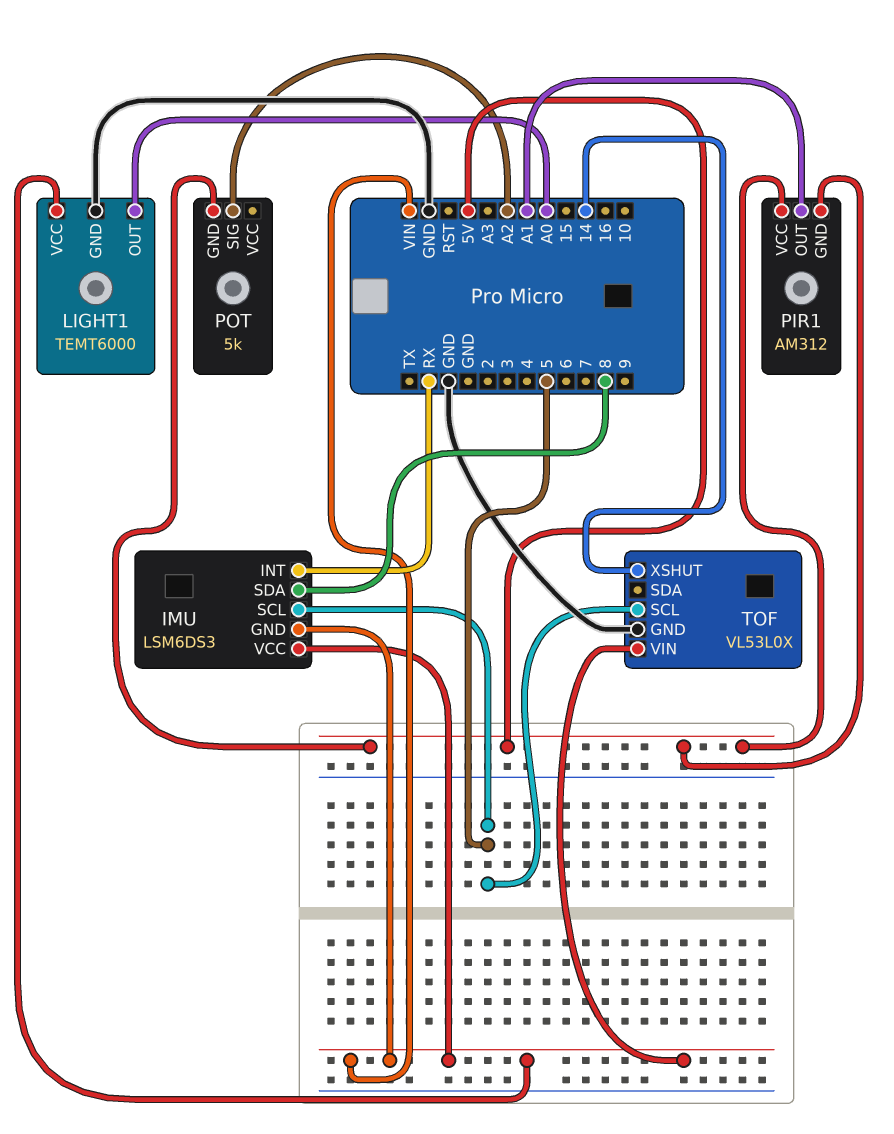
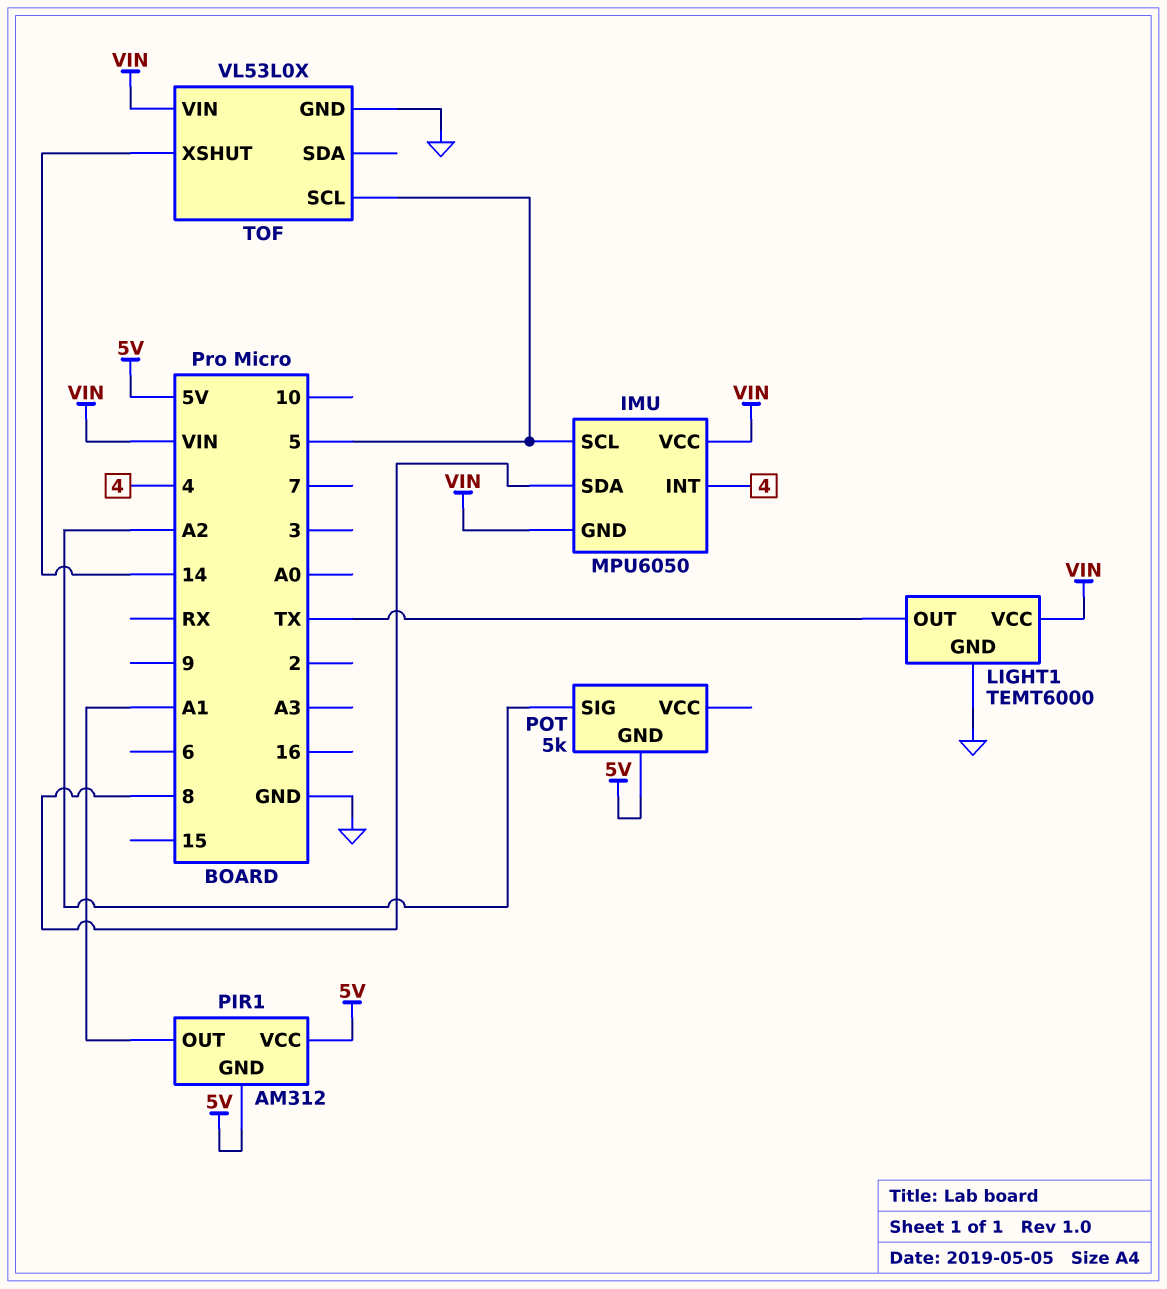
IMU: LSM6DS3 -> MPU6050
IMU pin INT: RX -> 4
LIGHT1 pin OUT: A0 -> TX

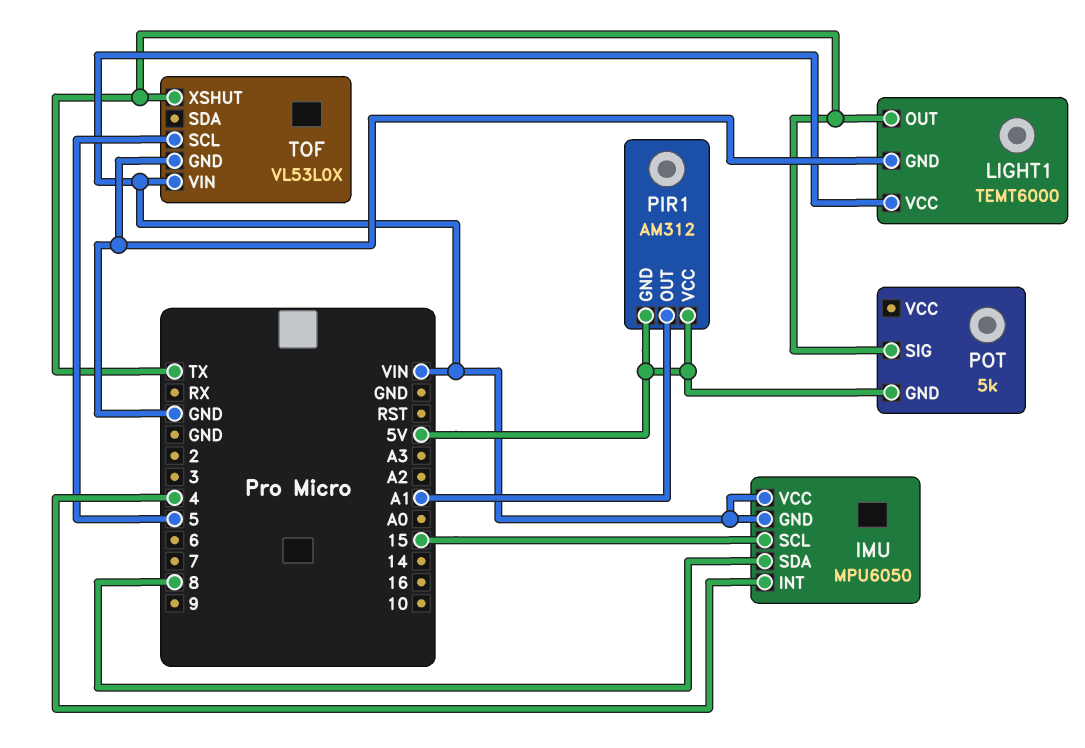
IMU pin SCL: 5 -> 15
POT pin SIG: A2 -> TX
TOF pin XSHUT: 14 -> TX

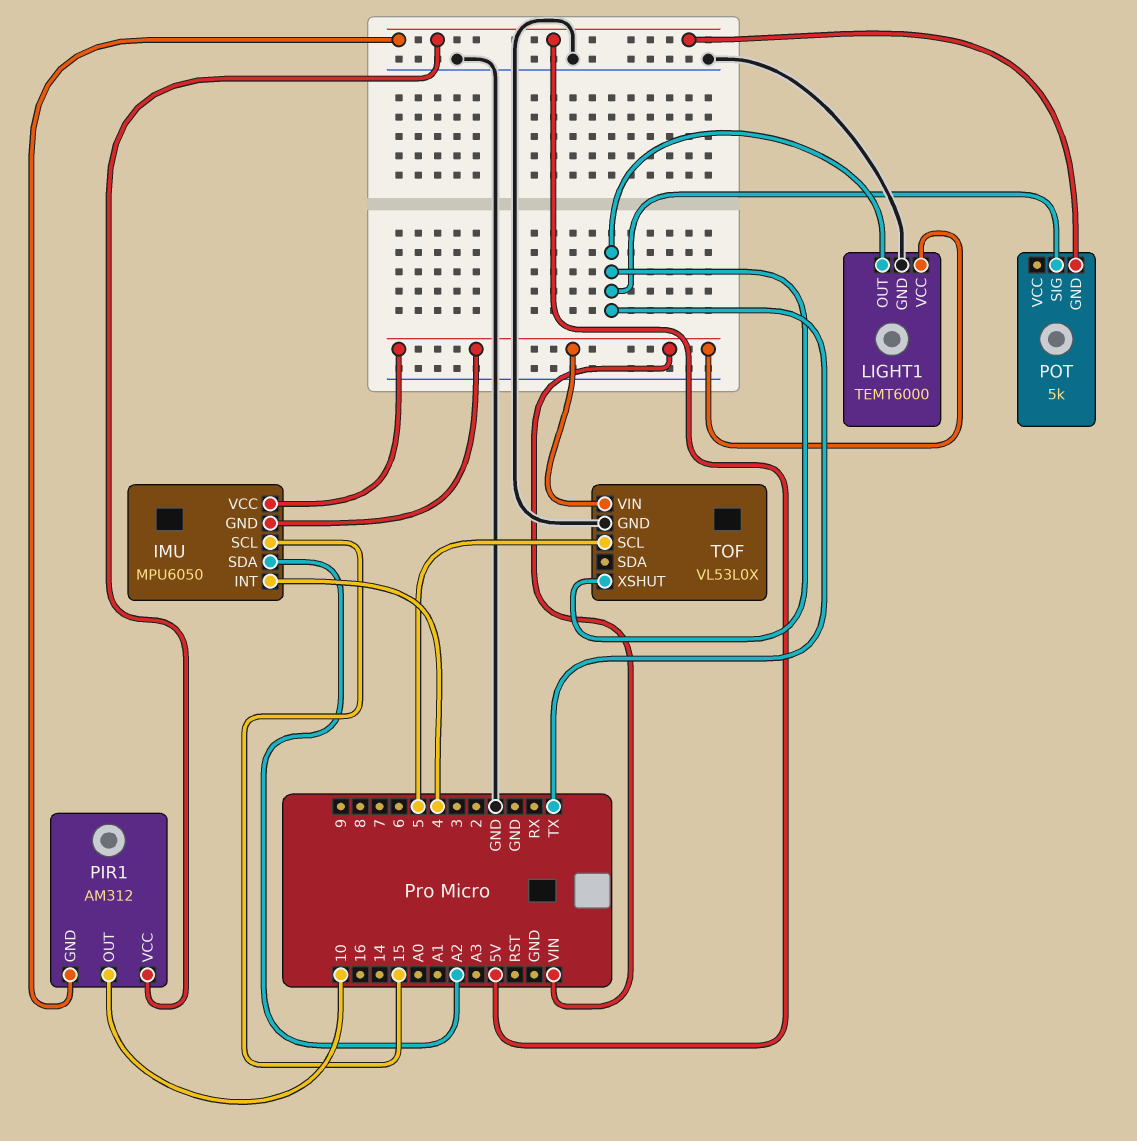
IMU pin SDA: 8 -> A2
PIR1 pin OUT: A1 -> 10

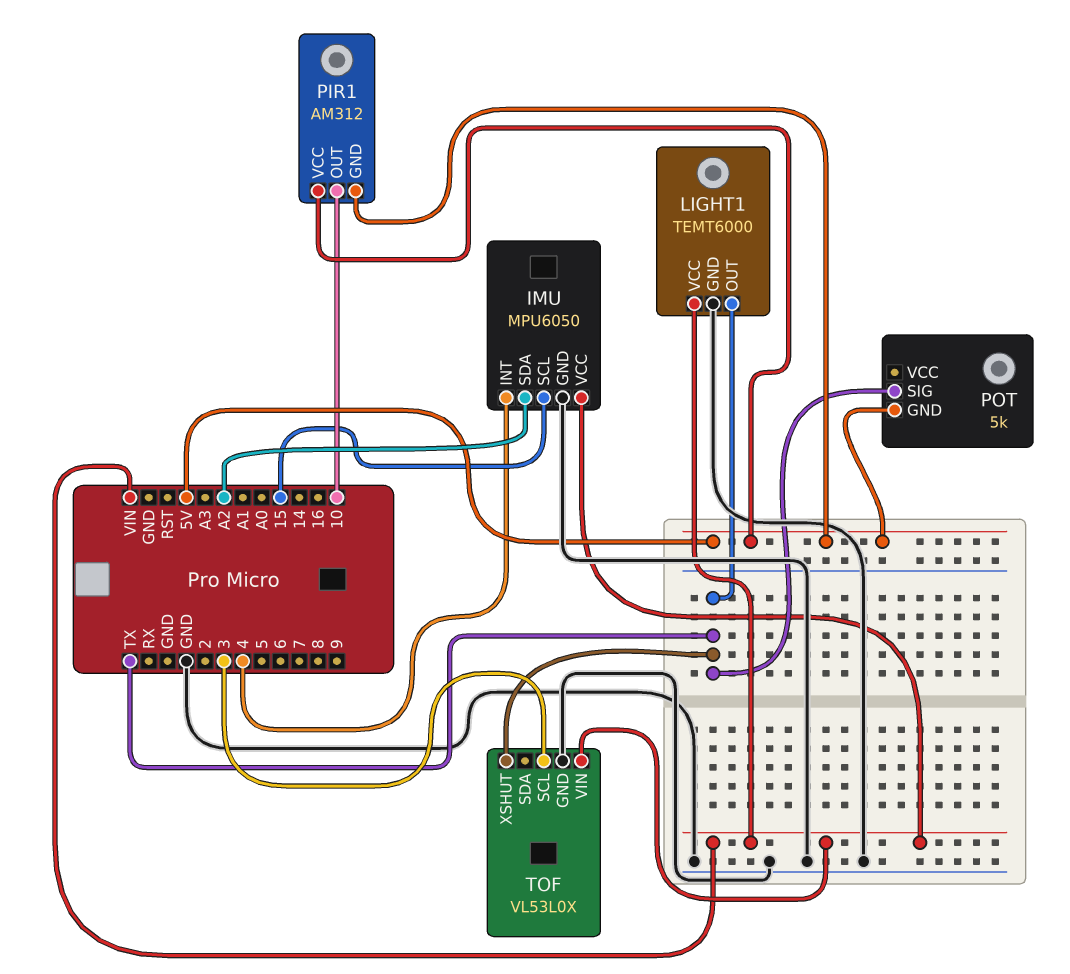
IMU pin GND: VIN -> GND
TOF pin SCL: 5 -> 3

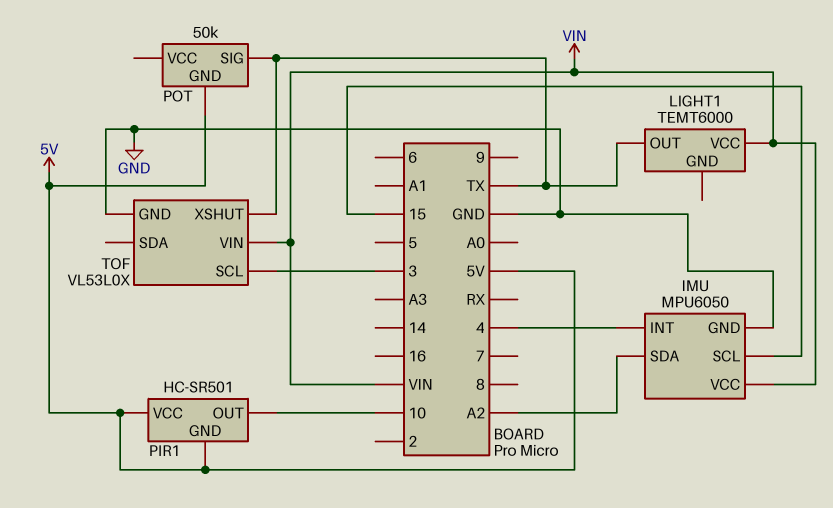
LIGHT1 pin GND: GND -> none
PIR1: AM312 -> HC-SR501
POT: 5k -> 50k

